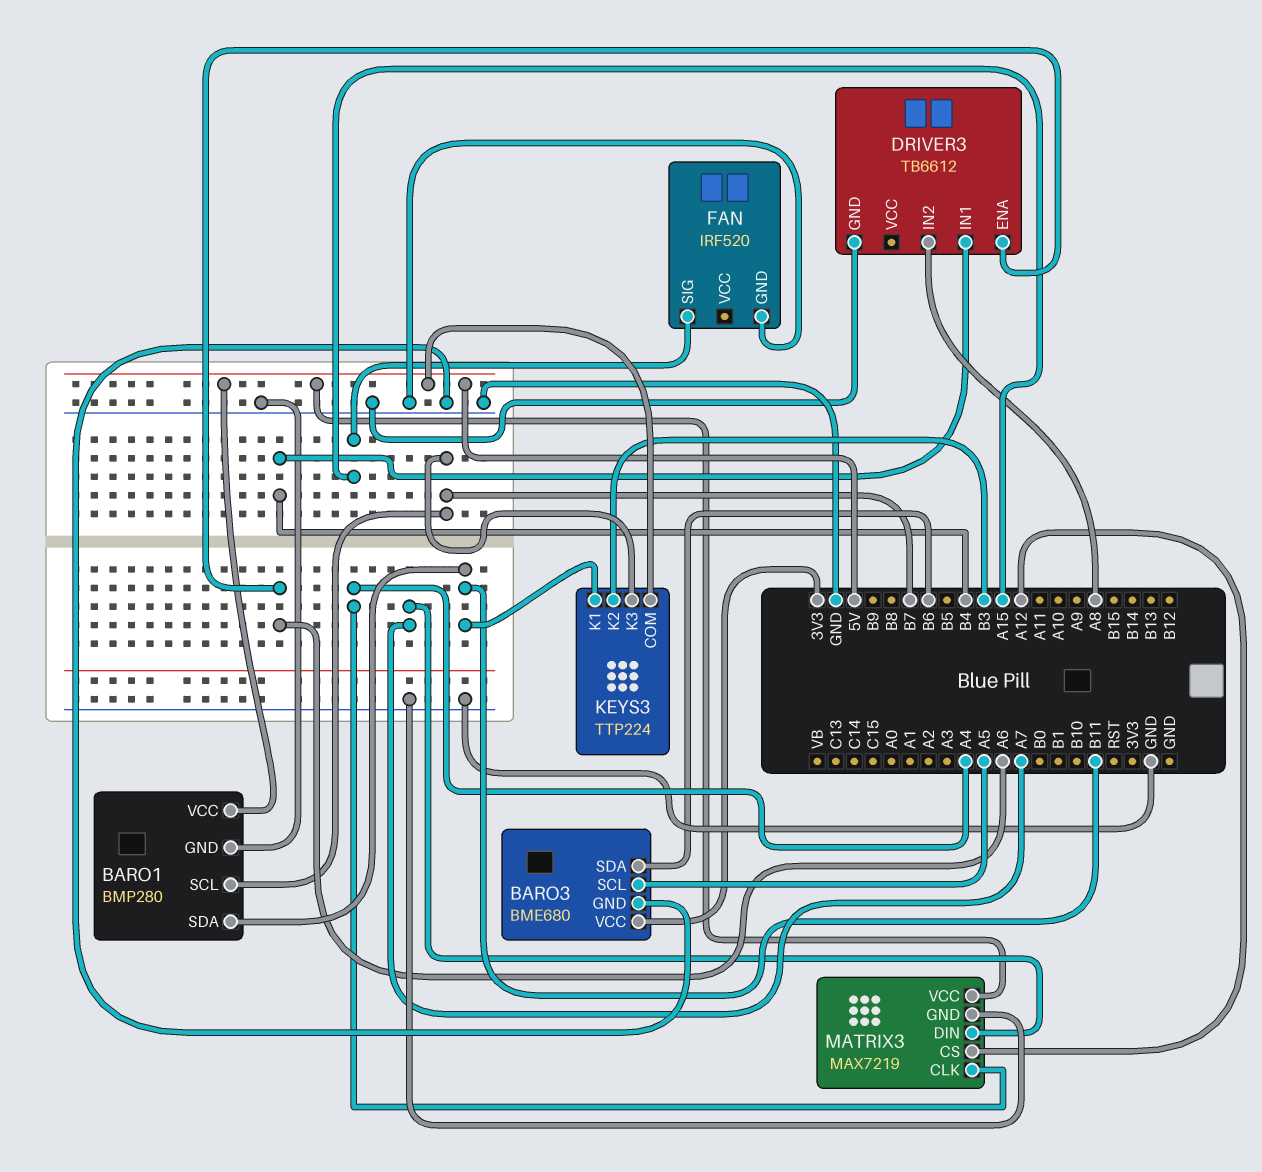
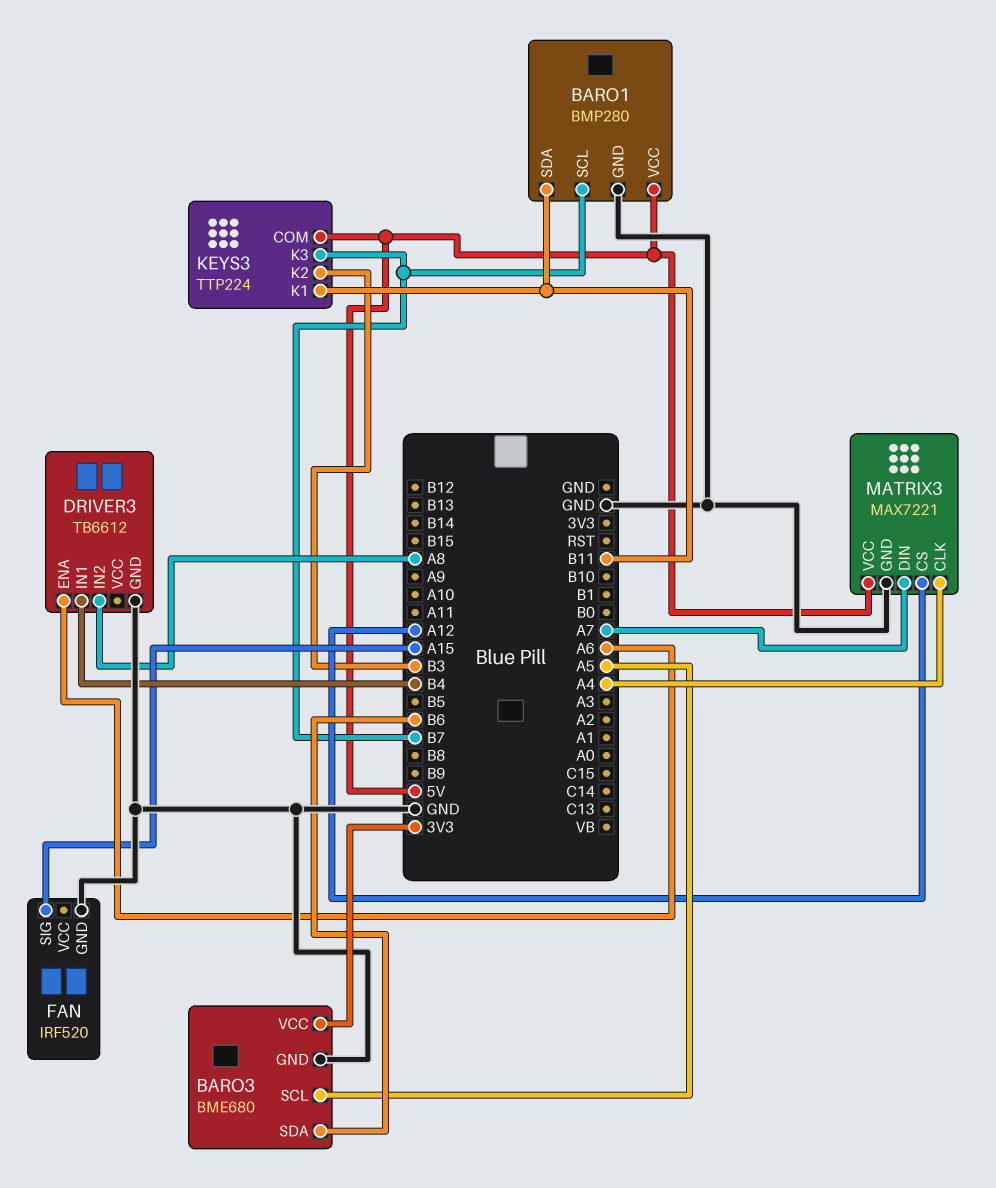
MATRIX3: MAX7219 -> MAX7221

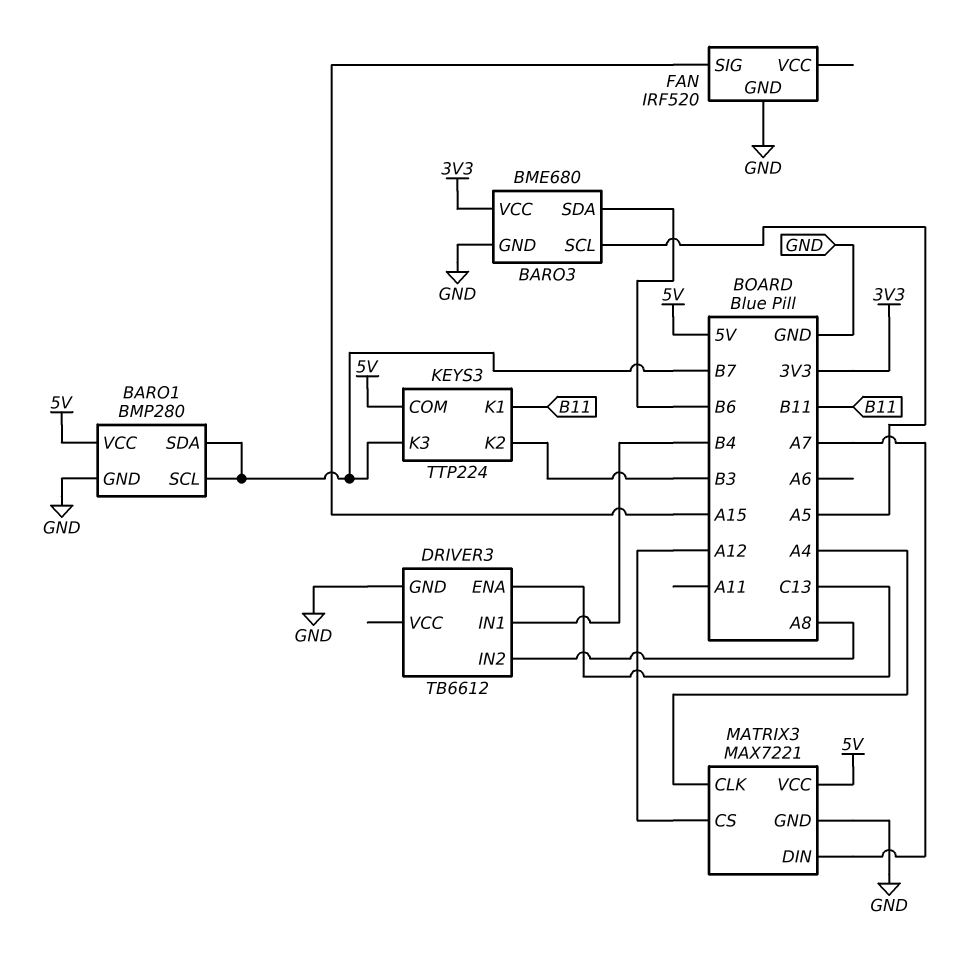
BARO1 pin SDA: B11 -> B7
DRIVER3 pin ENA: A6 -> C13

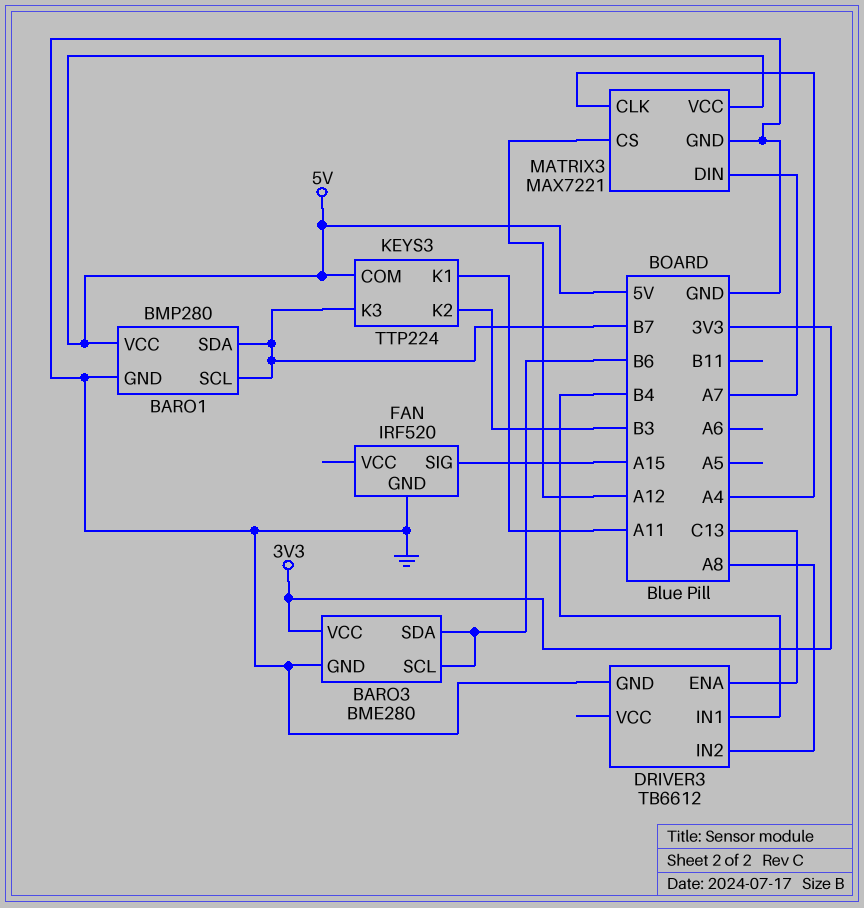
BARO3: BME680 -> BME280
BARO3 pin SCL: A5 -> B6
KEYS3 pin K1: B11 -> A11

